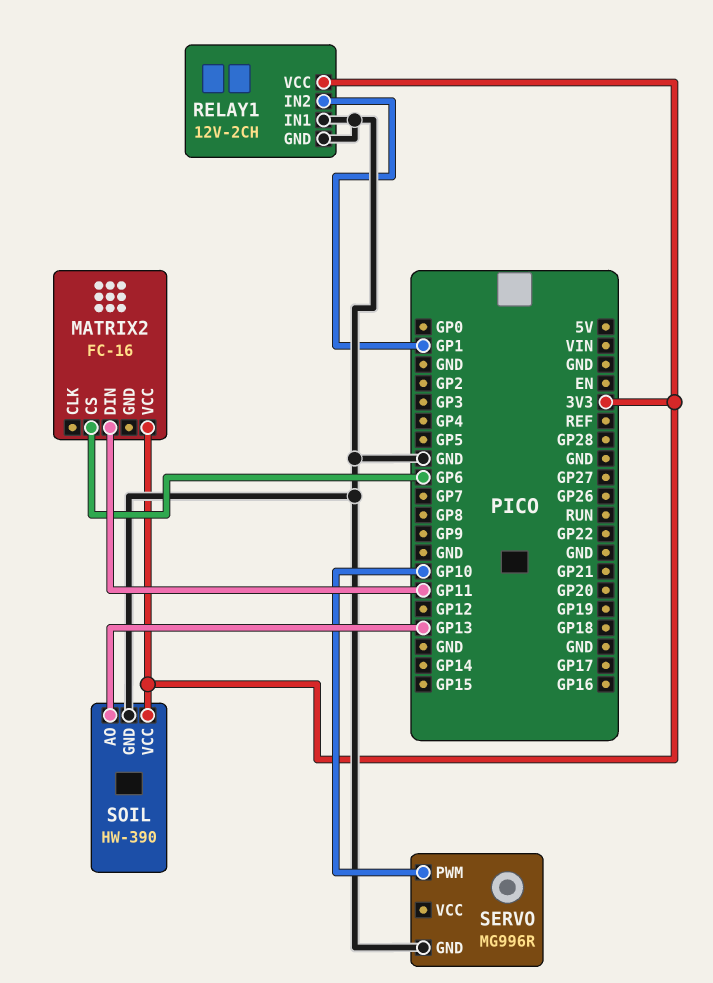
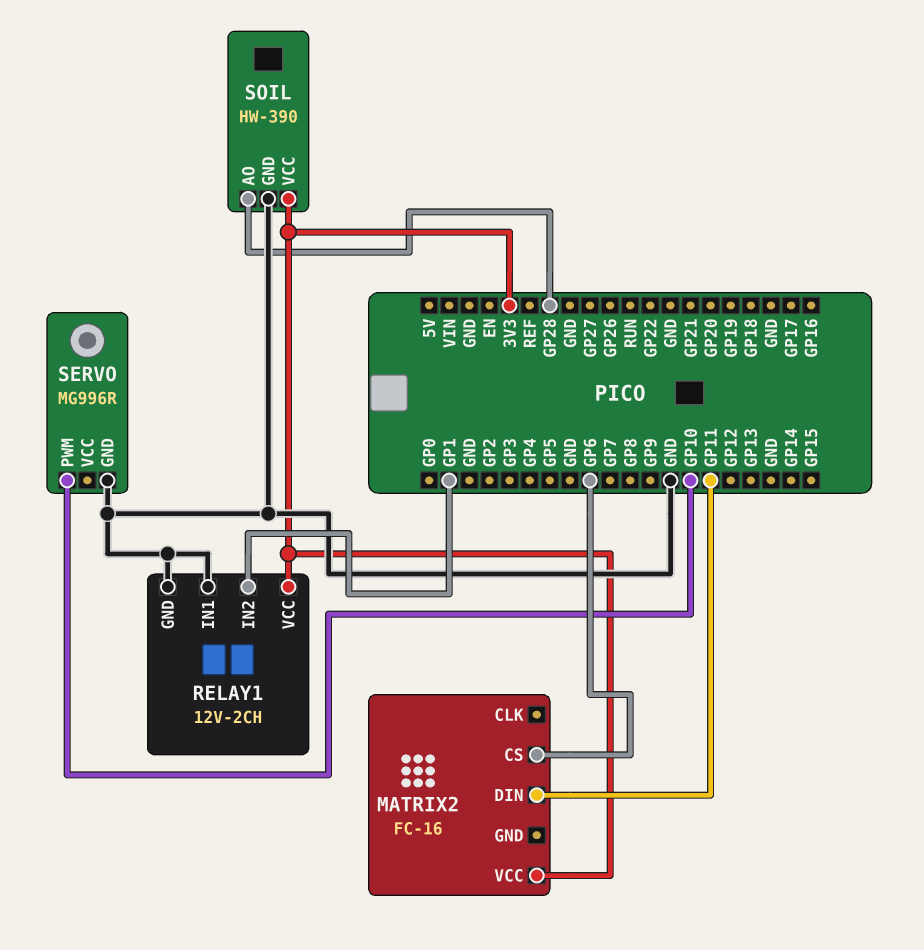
SOIL pin AO: GP13 -> GP28

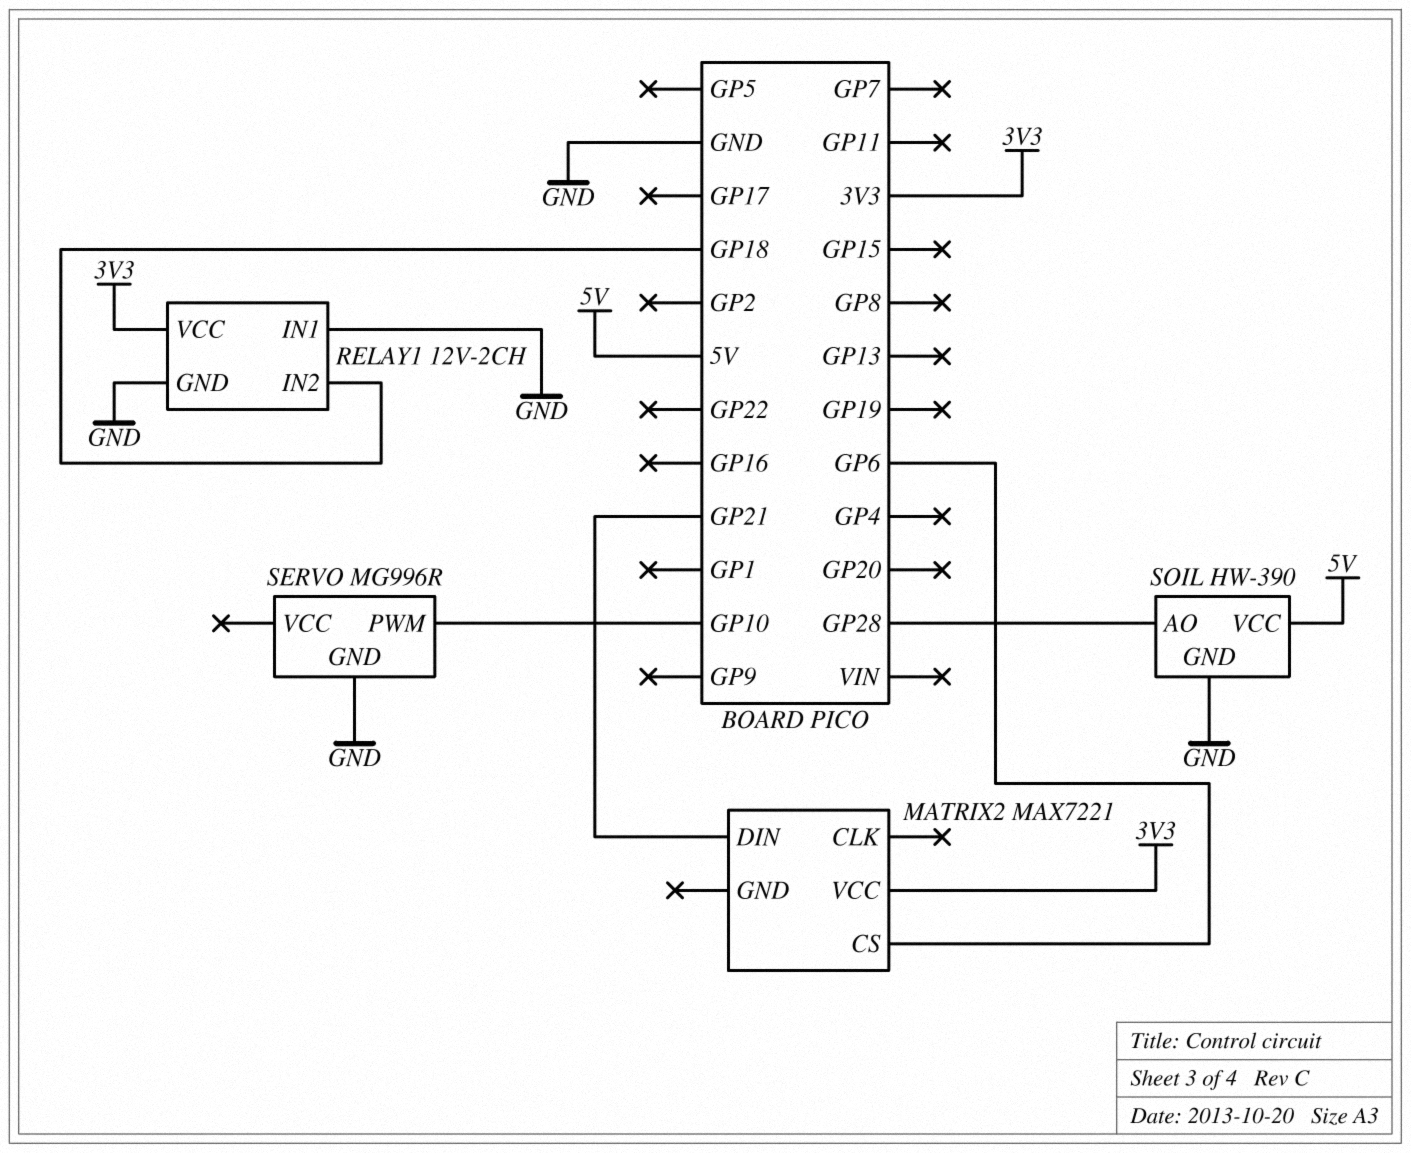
MATRIX2: FC-16 -> MAX7221
MATRIX2 pin DIN: GP11 -> GP21
RELAY1 pin IN2: GP1 -> GP18
SOIL pin VCC: 3V3 -> 5V

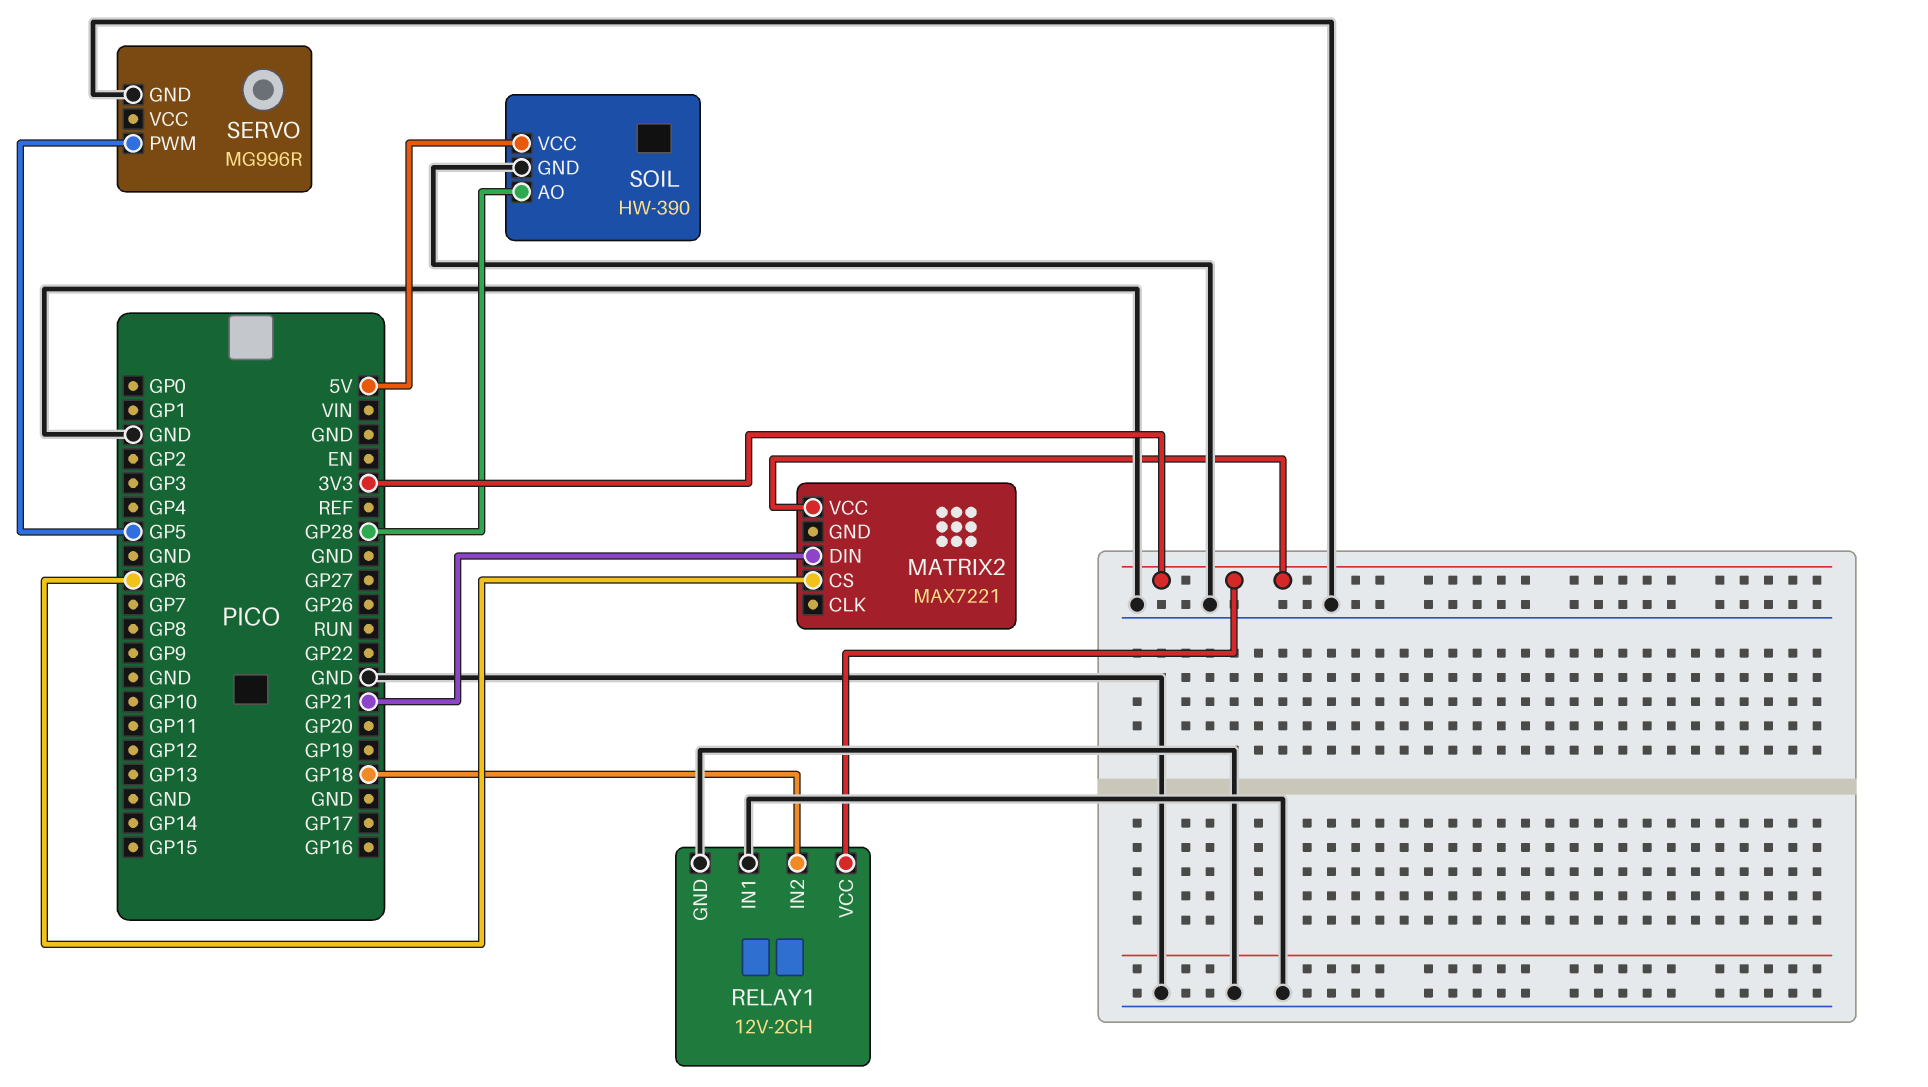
SERVO pin PWM: GP10 -> GP5

